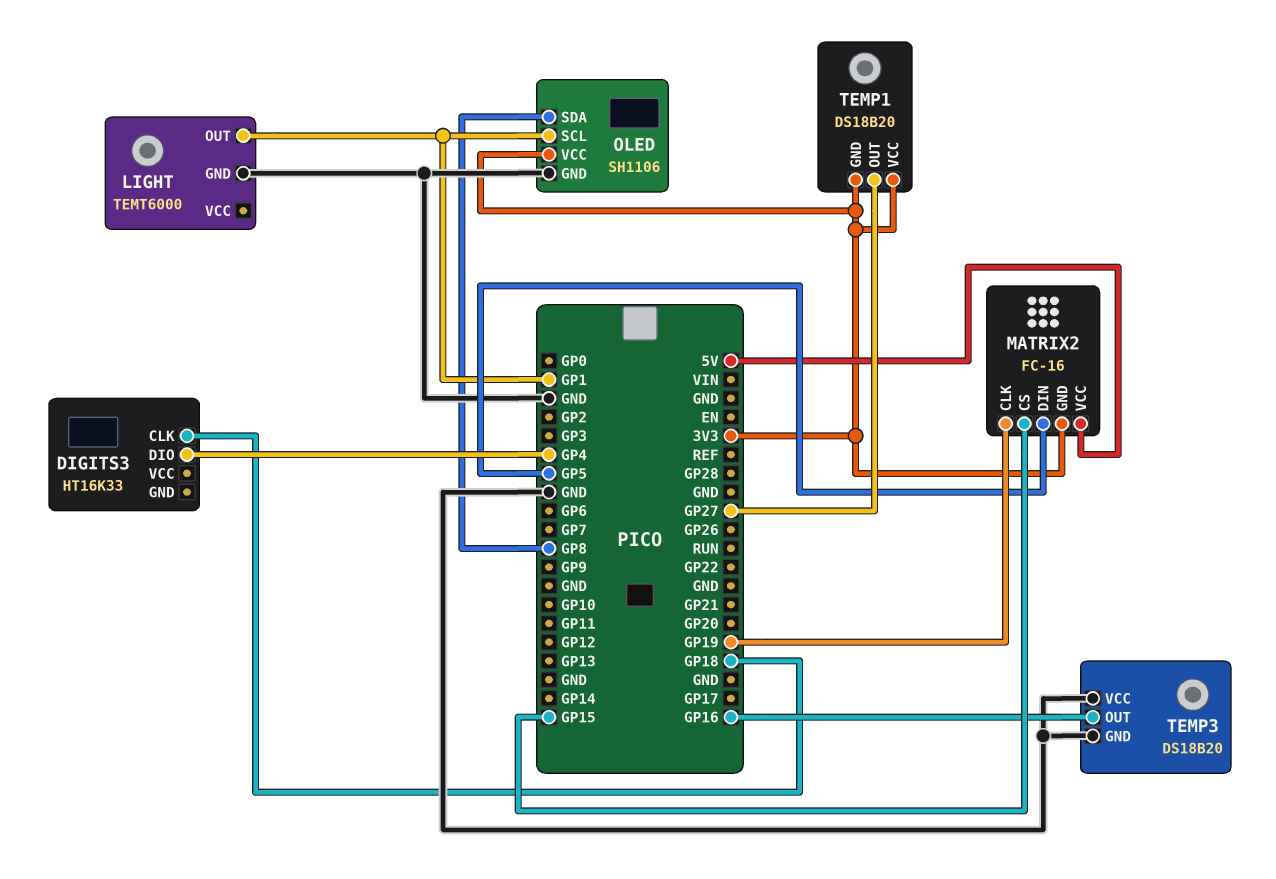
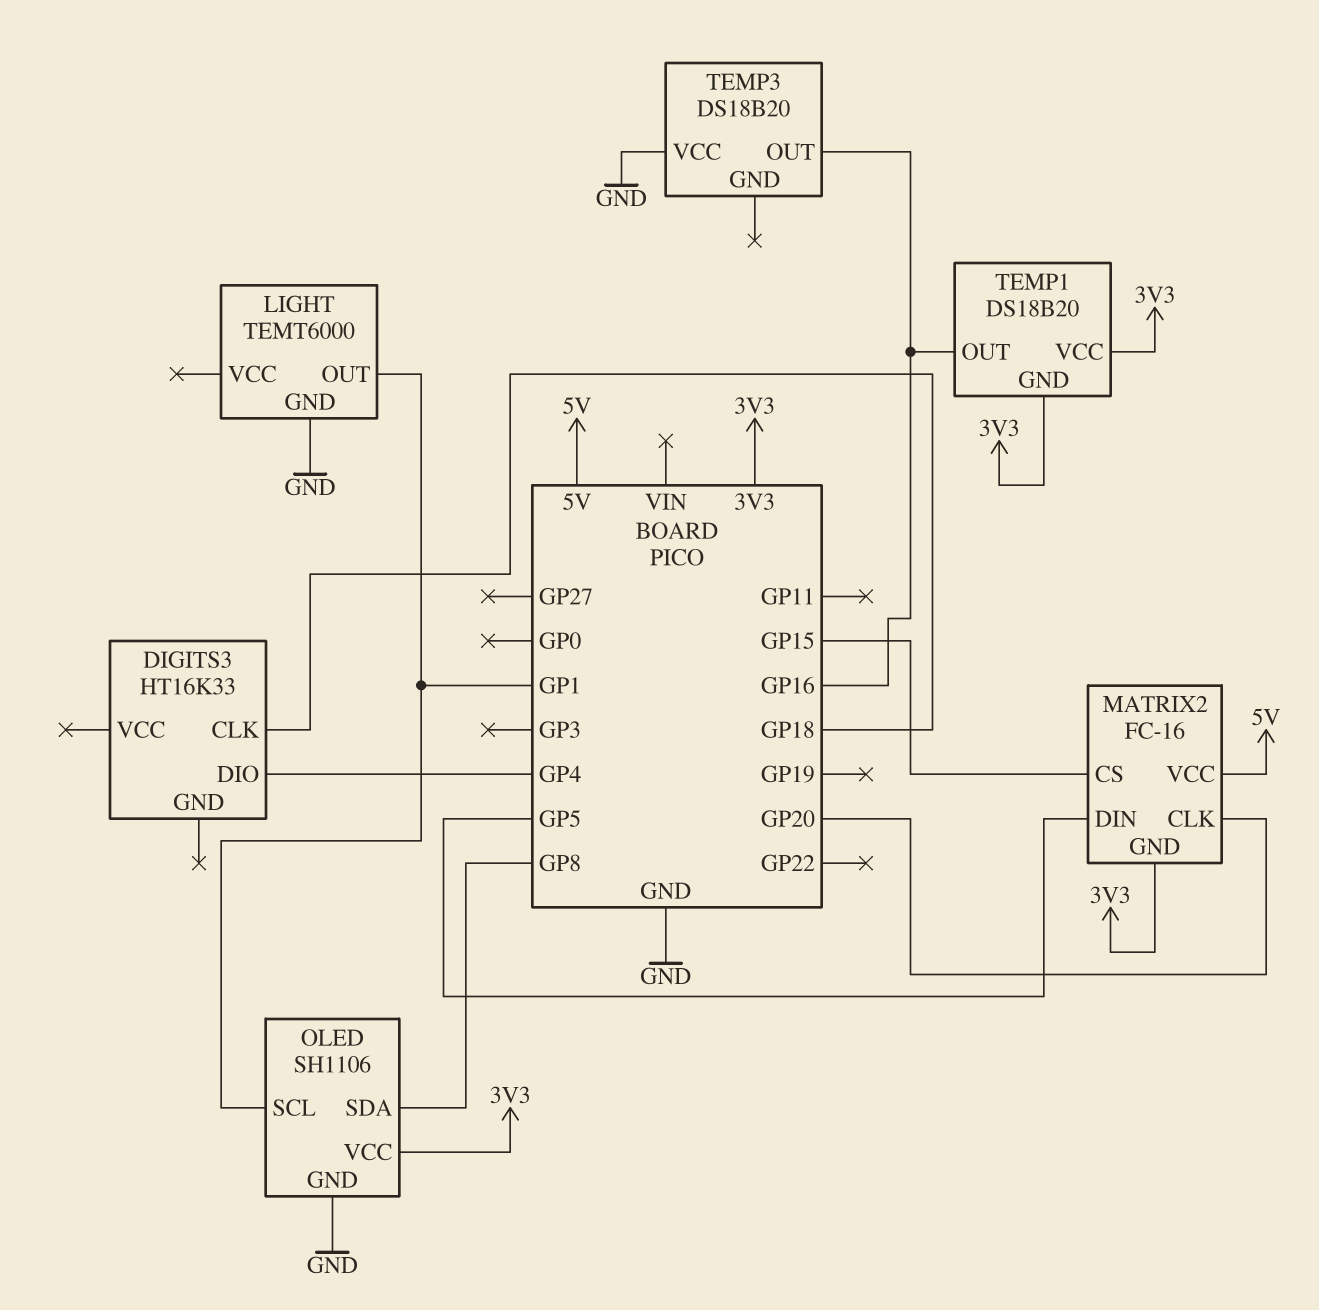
MATRIX2 pin CLK: GP19 -> GP20
TEMP1 pin OUT: GP27 -> GP16
TEMP3 pin GND: GND -> none

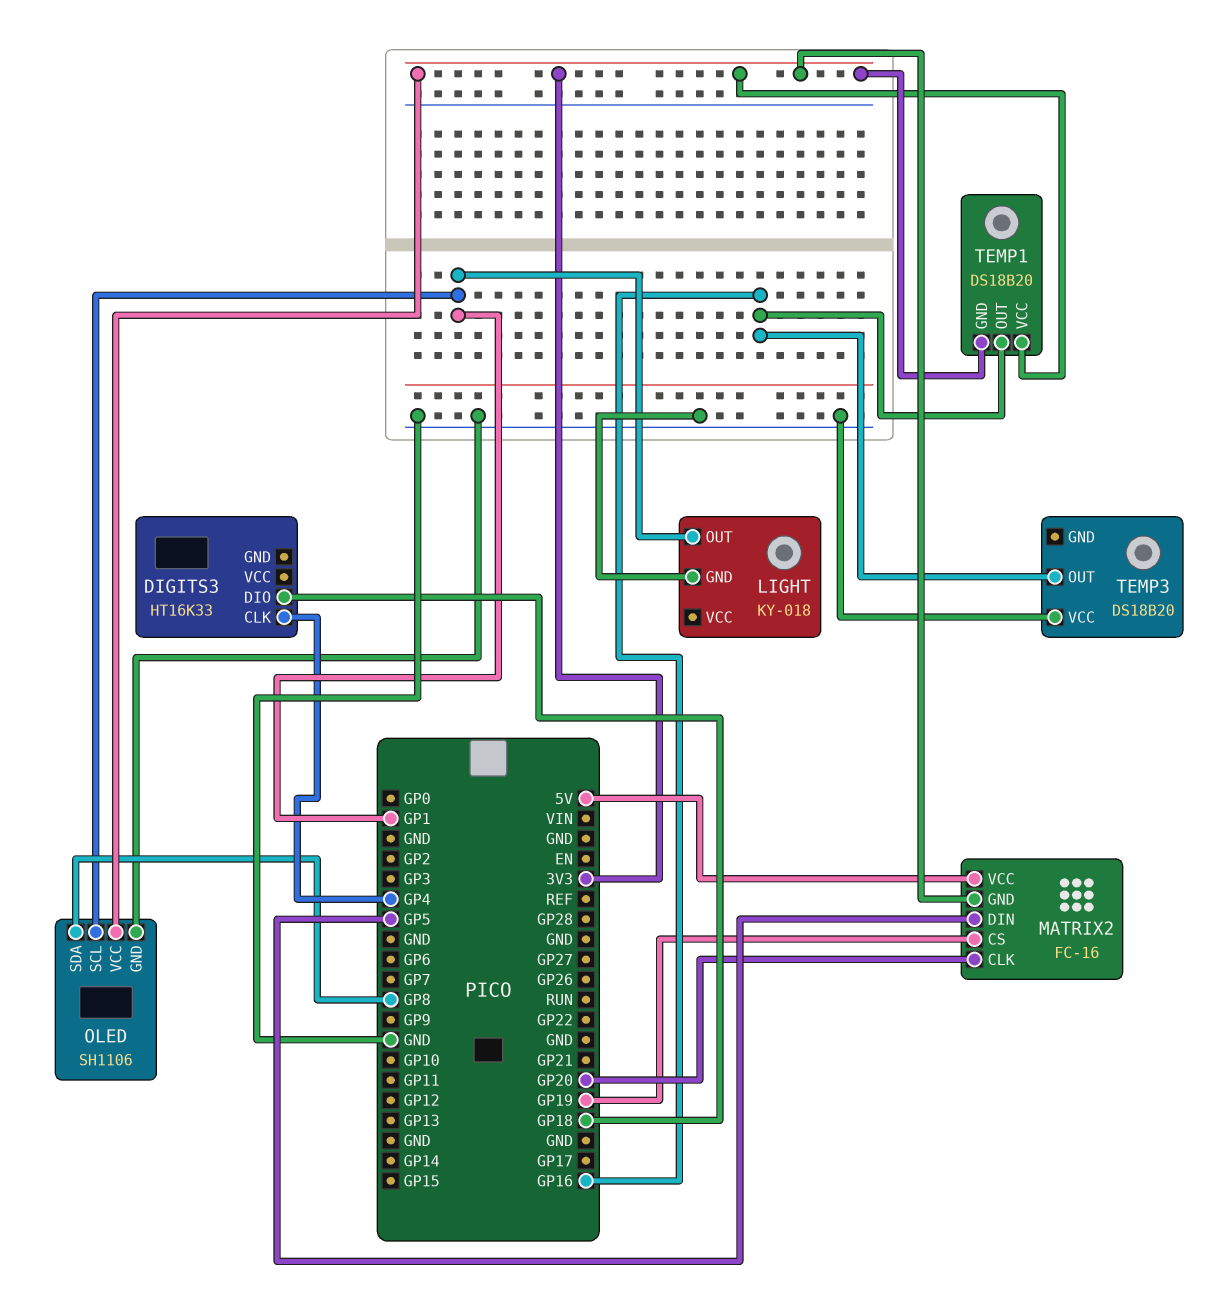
DIGITS3 pin CLK: GP18 -> GP4
DIGITS3 pin DIO: GP4 -> GP18
LIGHT: TEMT6000 -> KY-018
MATRIX2 pin CS: GP15 -> GP19

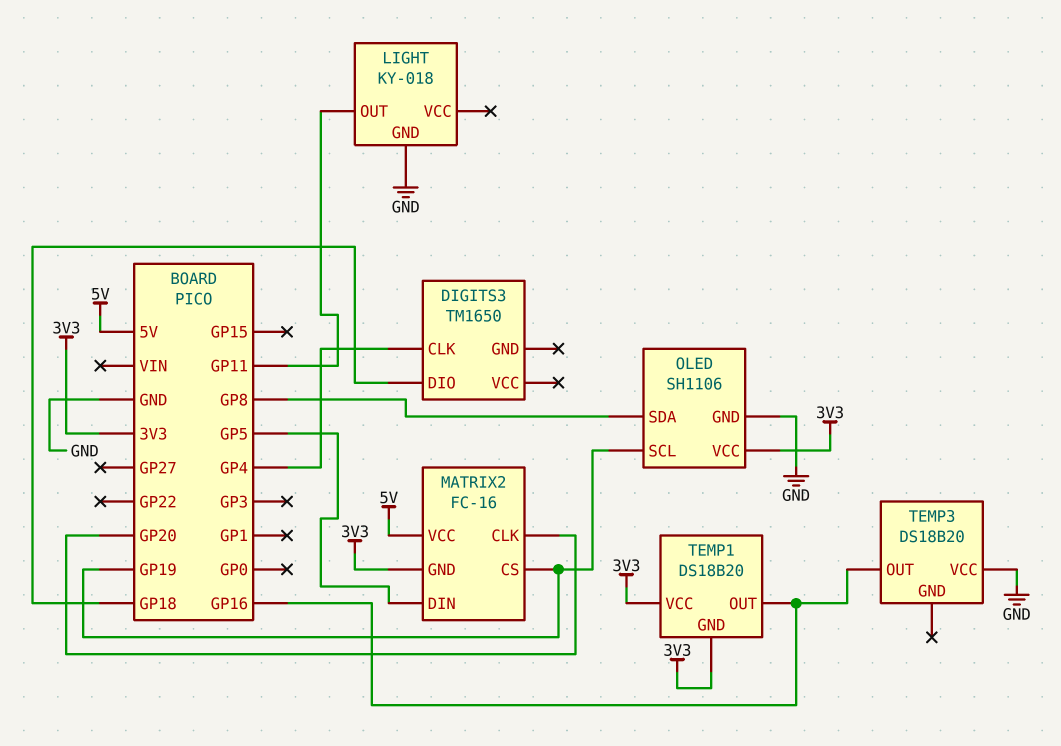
DIGITS3: HT16K33 -> TM1650
LIGHT pin OUT: GP1 -> GP11
OLED pin SCL: GP1 -> GP19

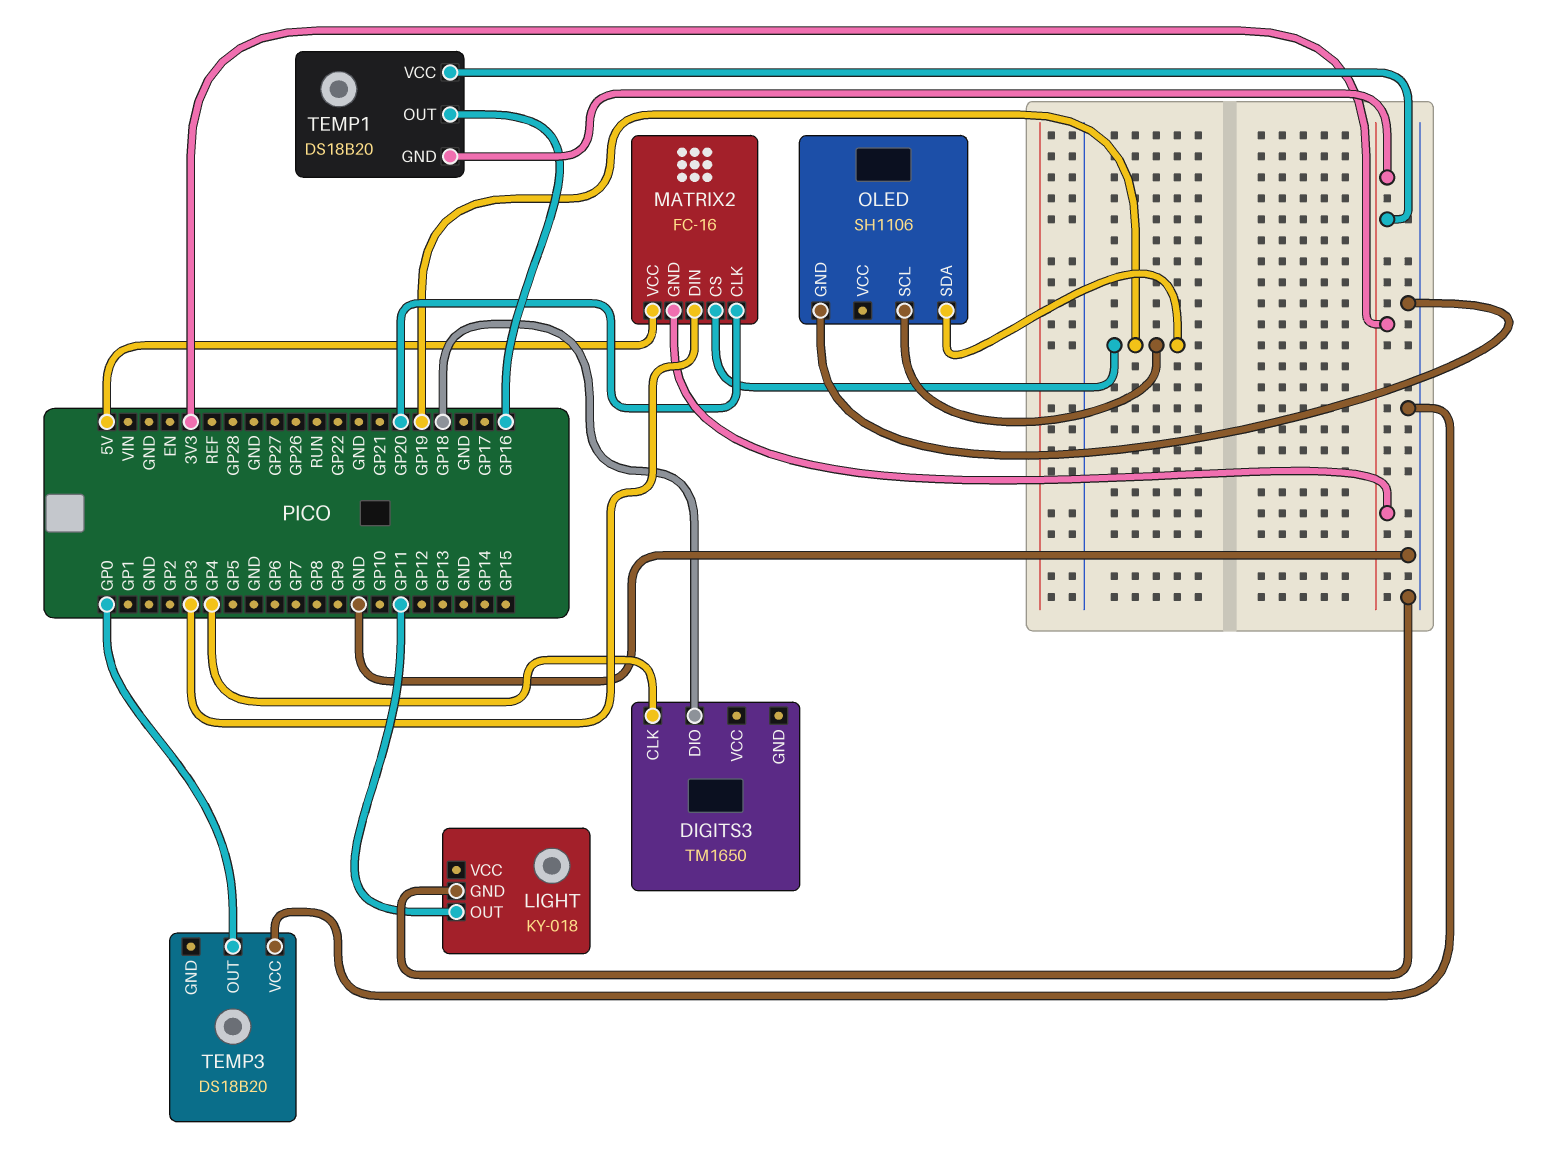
MATRIX2 pin DIN: GP5 -> GP3
OLED pin SDA: GP8 -> GP19
OLED pin VCC: 3V3 -> none
TEMP3 pin OUT: GP16 -> GP0

